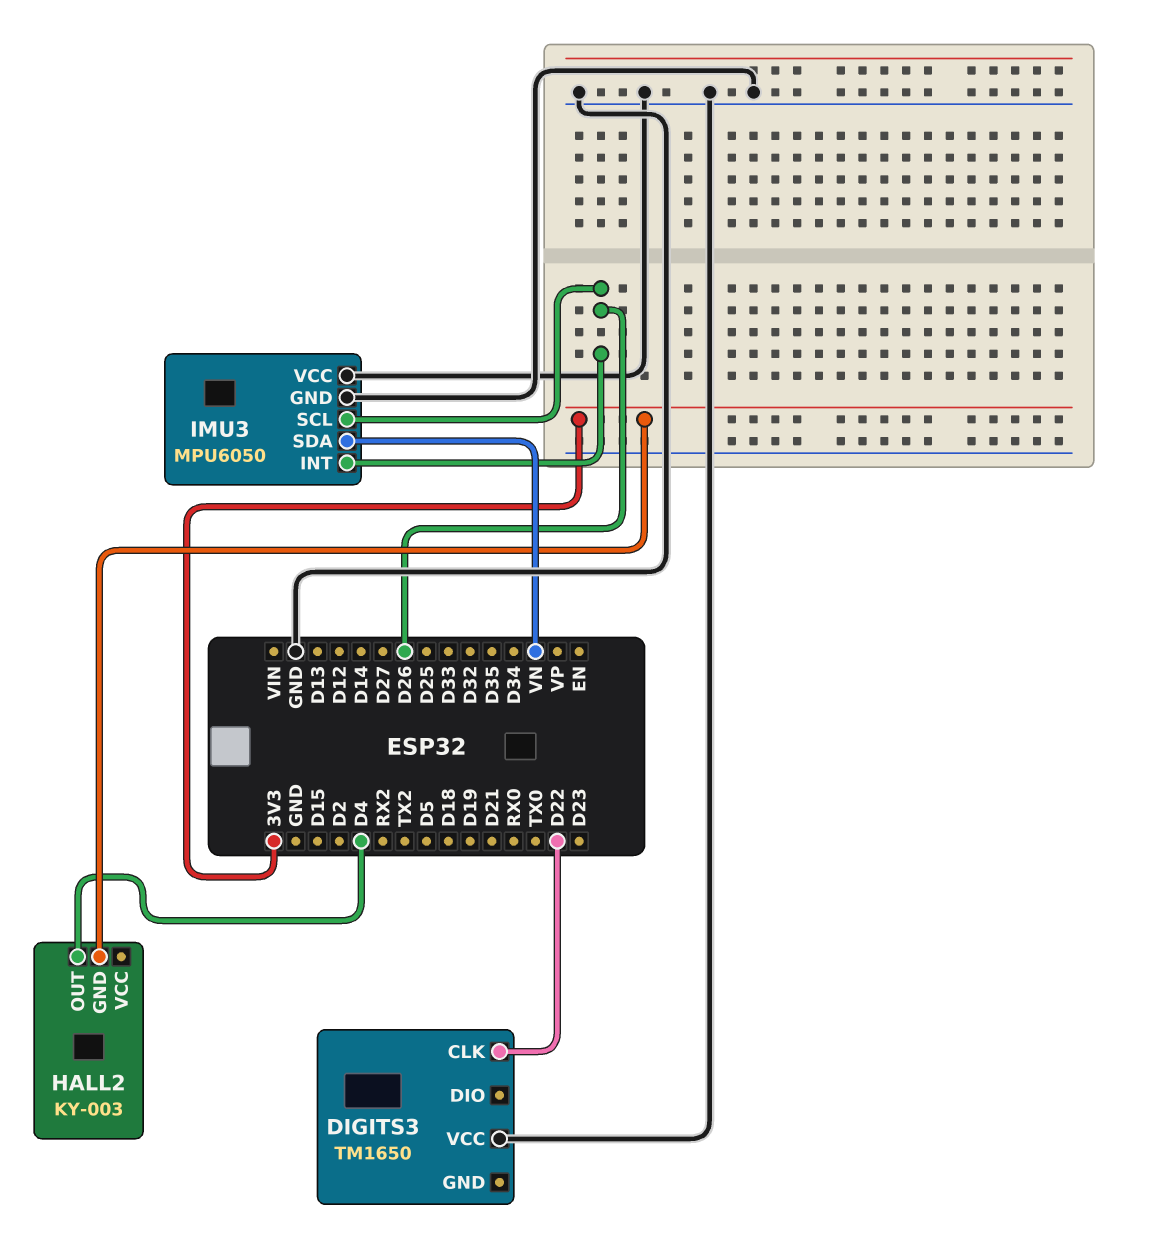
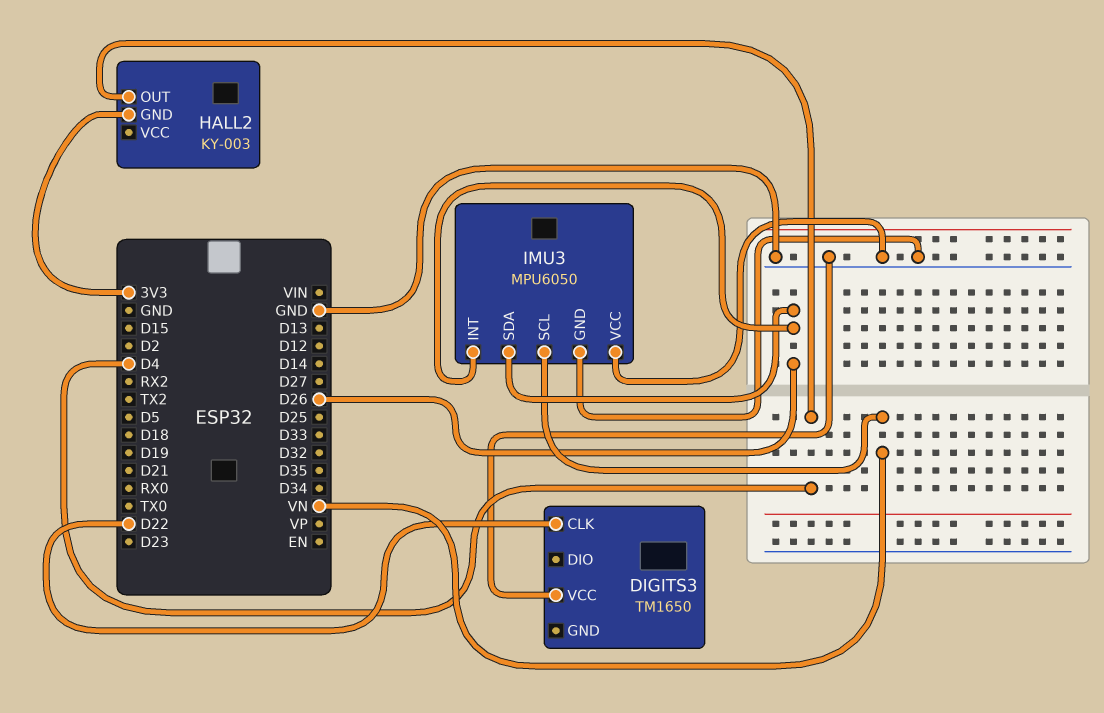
IMU3 pin SCL: D26 -> VN
IMU3 pin SDA: VN -> D26

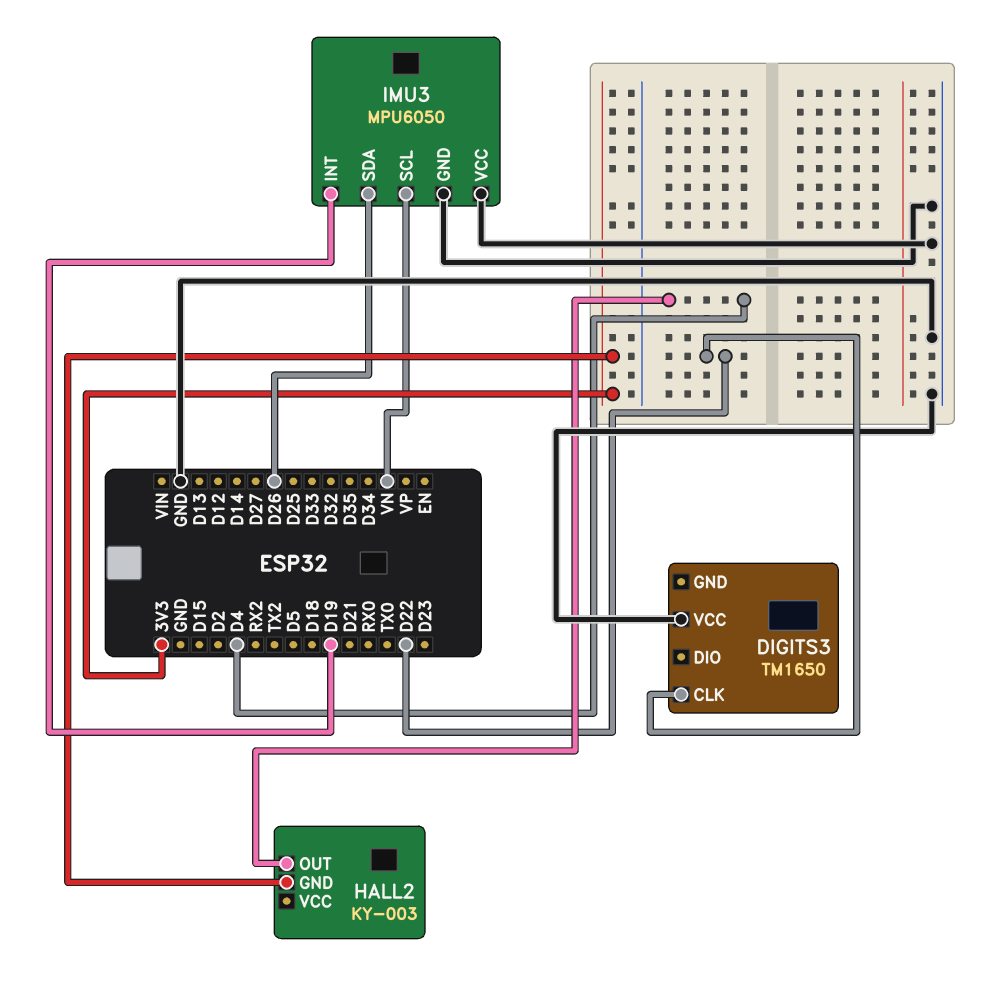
IMU3 pin INT: D26 -> D19

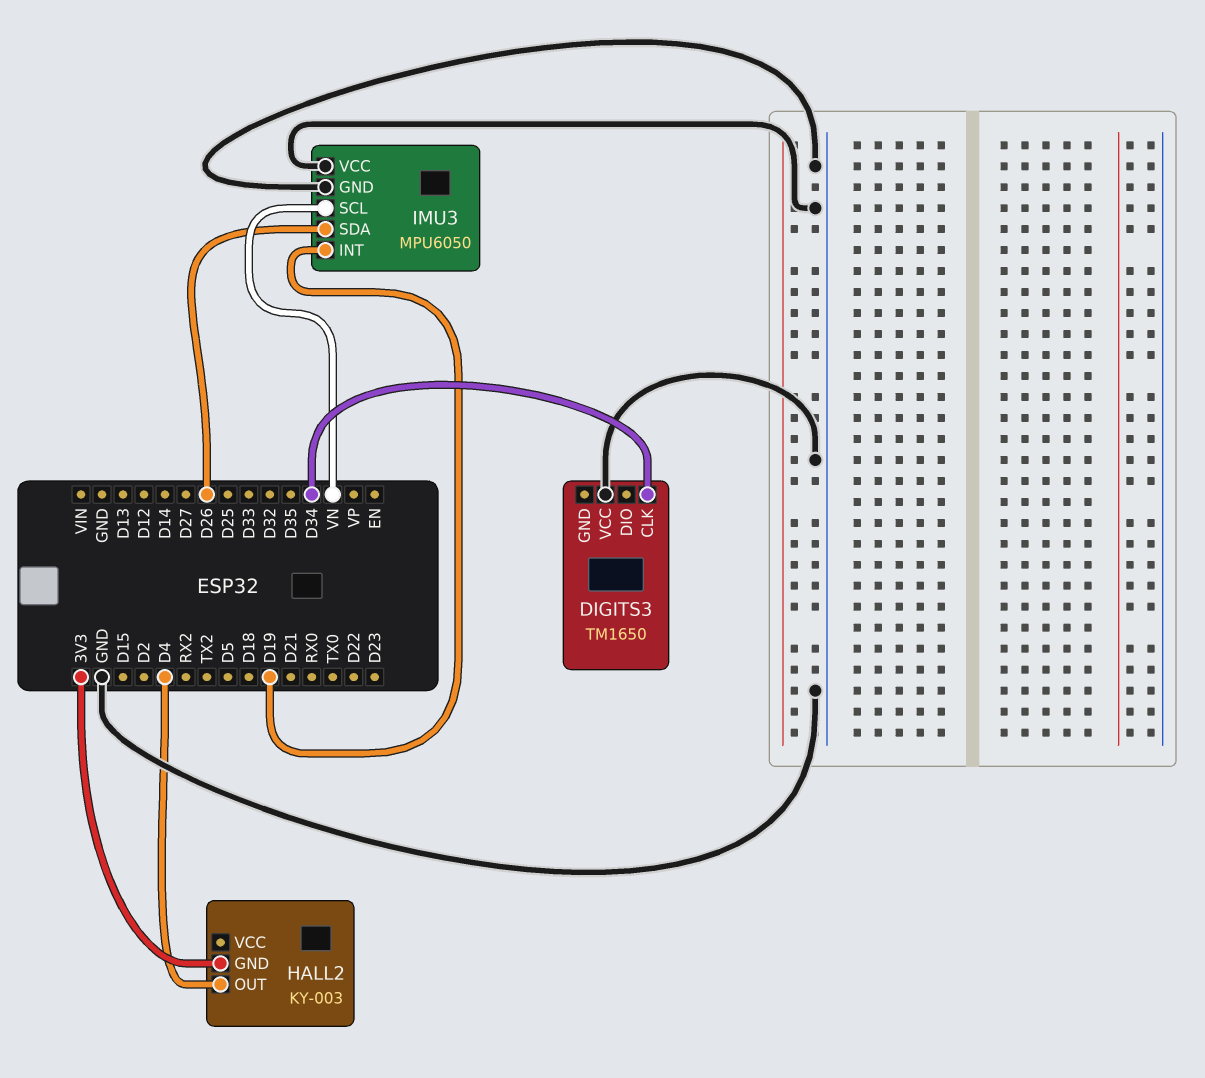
DIGITS3 pin CLK: D22 -> D34

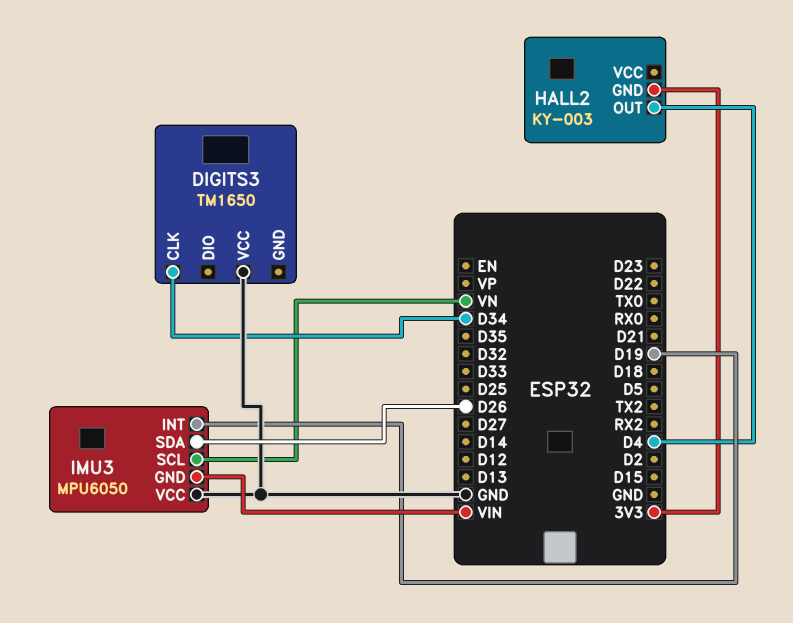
IMU3 pin GND: GND -> VIN

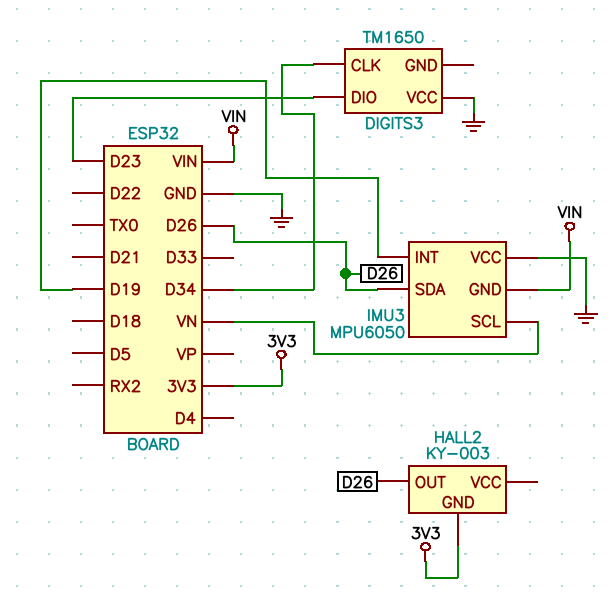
DIGITS3 pin DIO: none -> D23
HALL2 pin OUT: D4 -> D26

